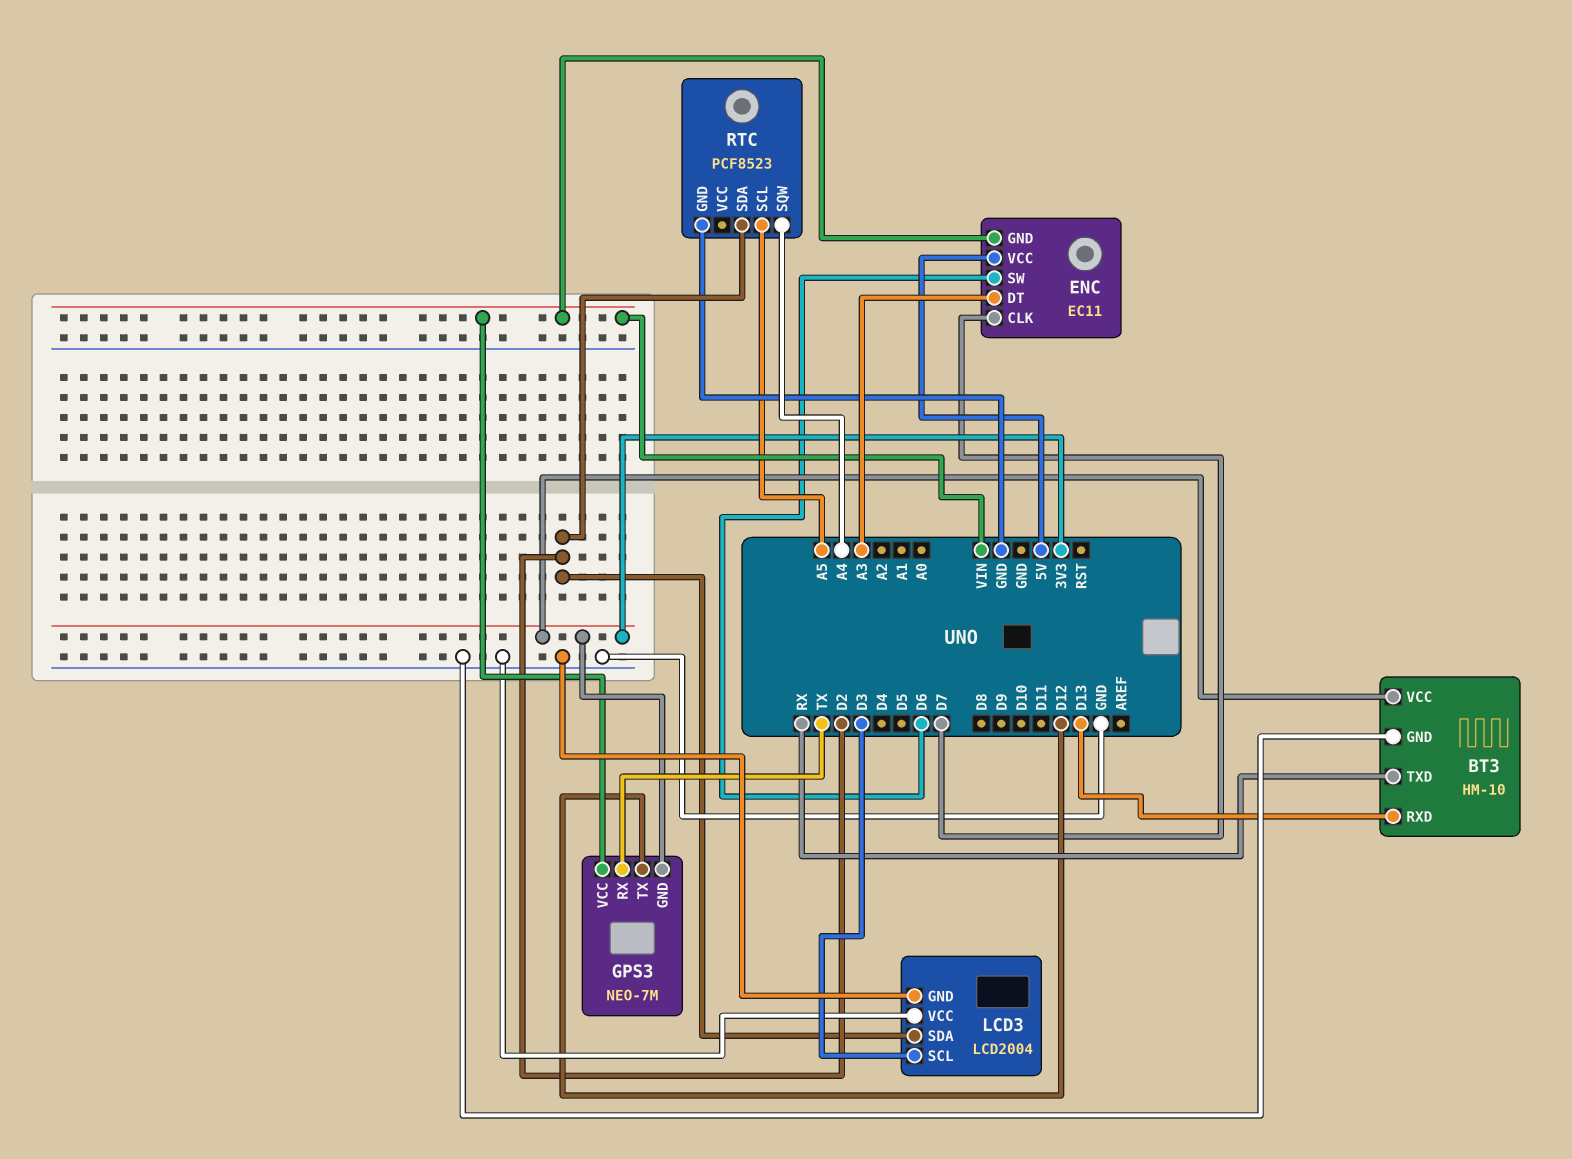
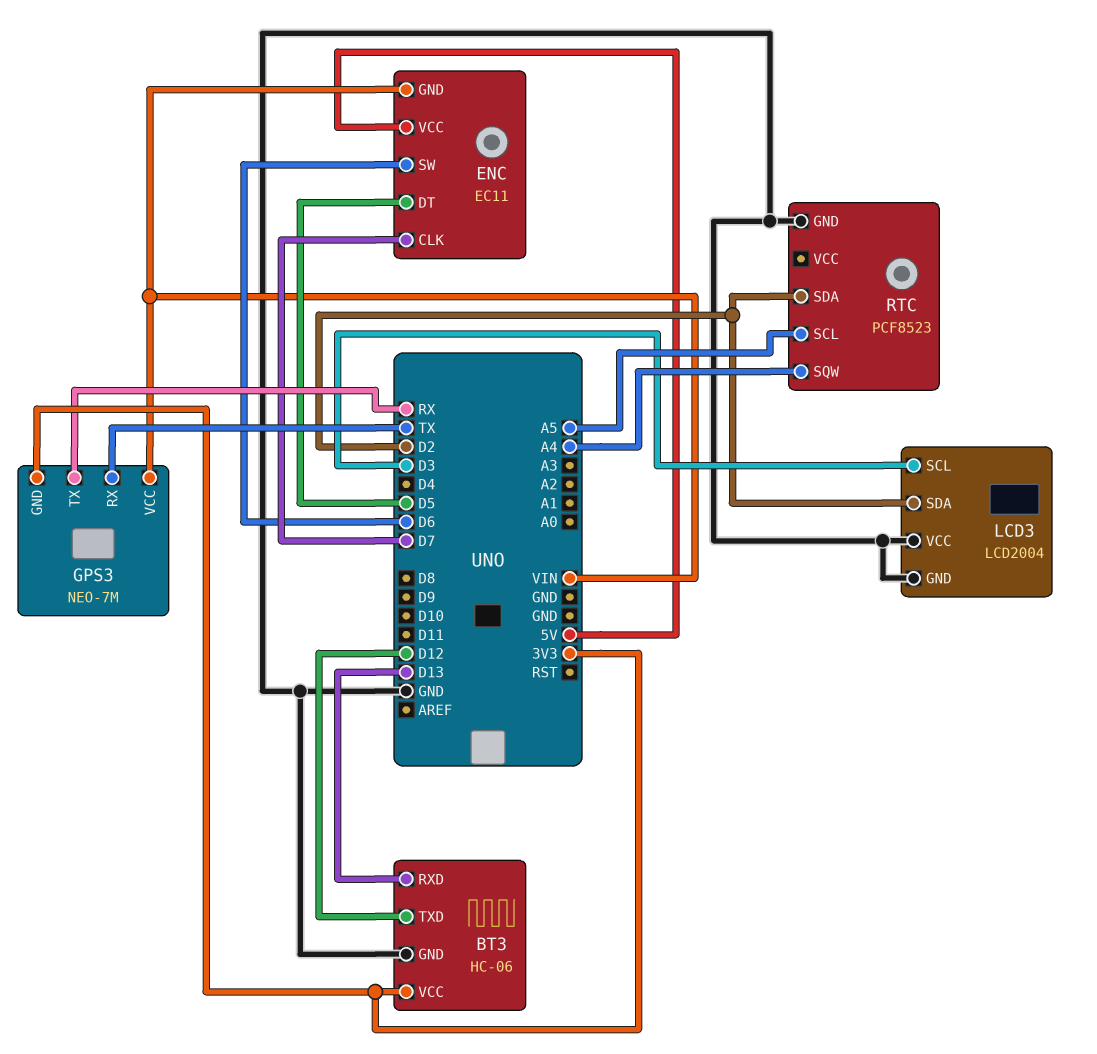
BT3: HM-10 -> HC-06
BT3 pin TXD: RX -> D12
ENC pin DT: A3 -> D5
GPS3 pin TX: D12 -> RX

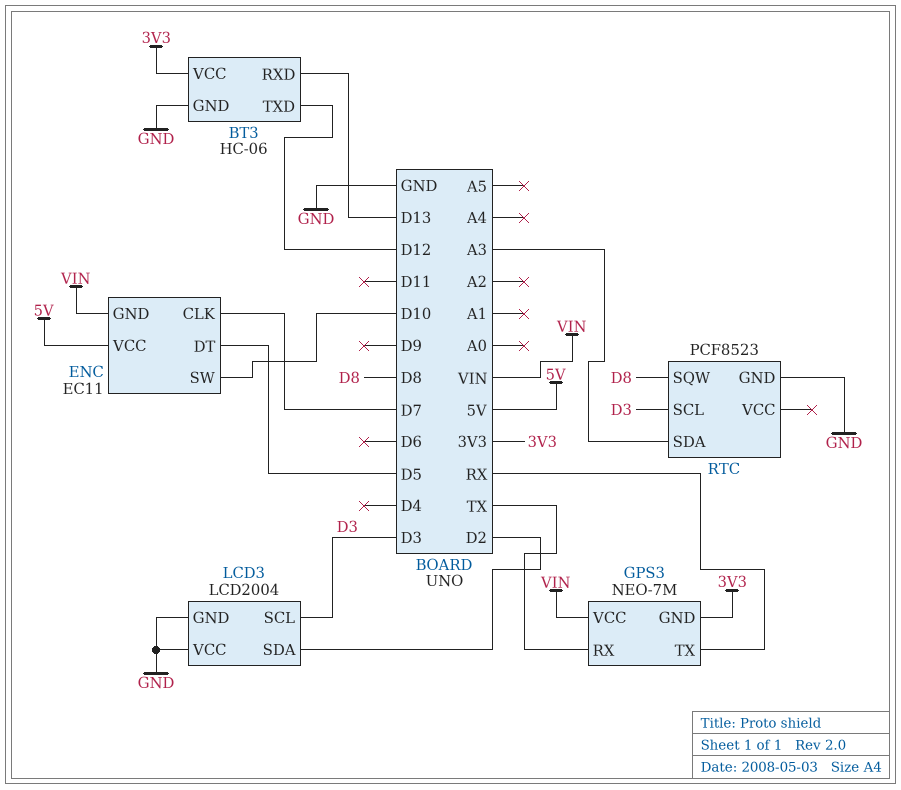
ENC pin SW: D6 -> D10
RTC pin SCL: A5 -> D3
RTC pin SDA: D2 -> A3
RTC pin SQW: A4 -> D8

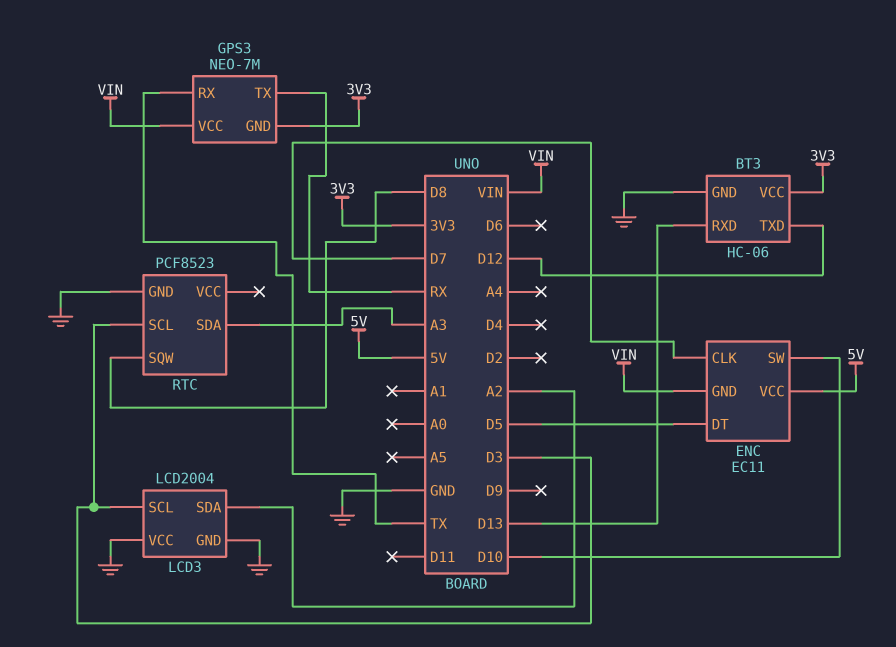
LCD3 pin SDA: D2 -> A2

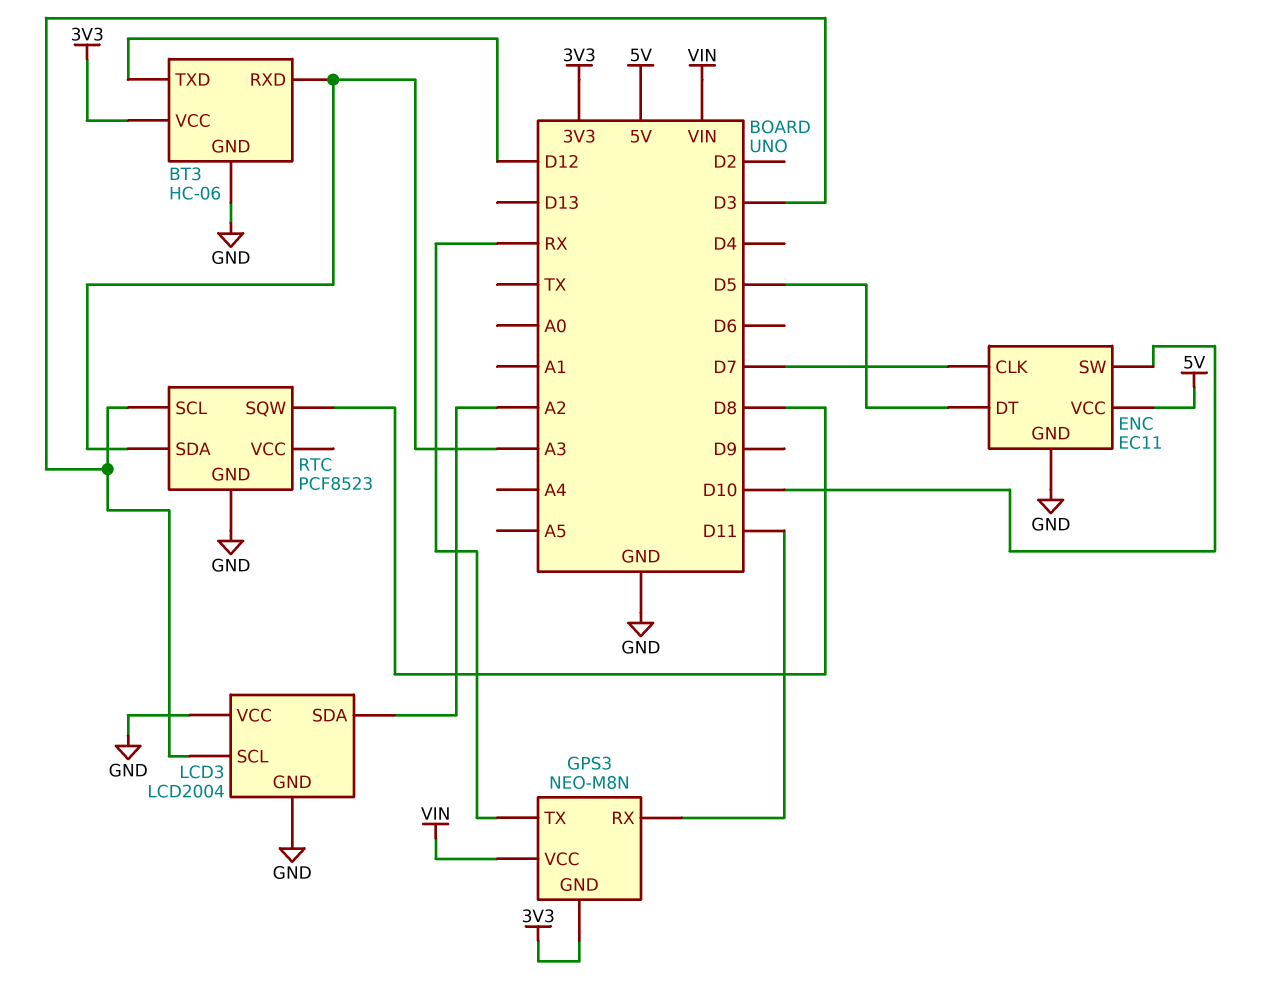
BT3 pin RXD: D13 -> A3
ENC pin GND: VIN -> GND
GPS3: NEO-7M -> NEO-M8N
GPS3 pin RX: TX -> D11

